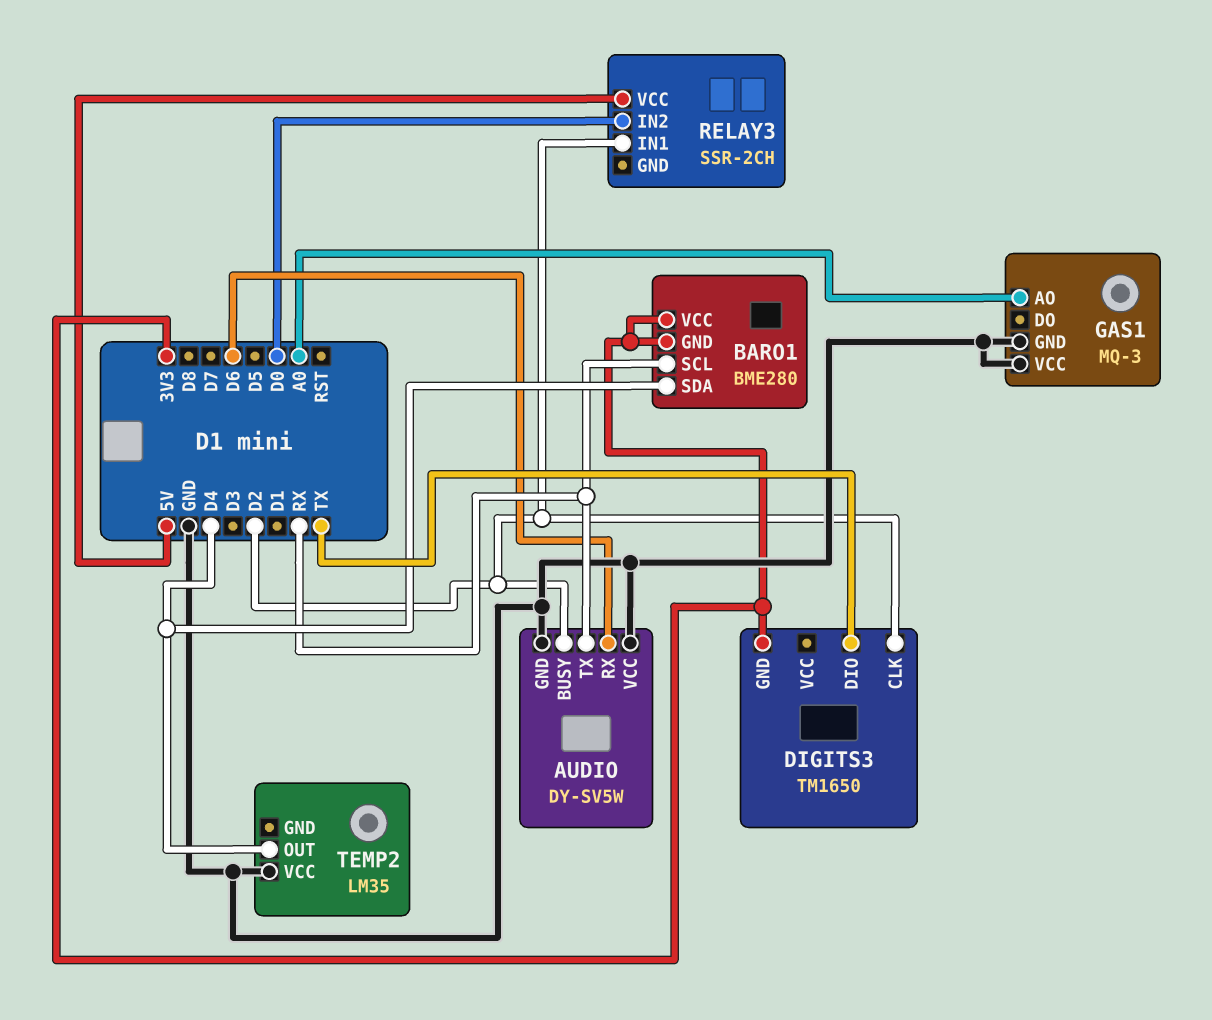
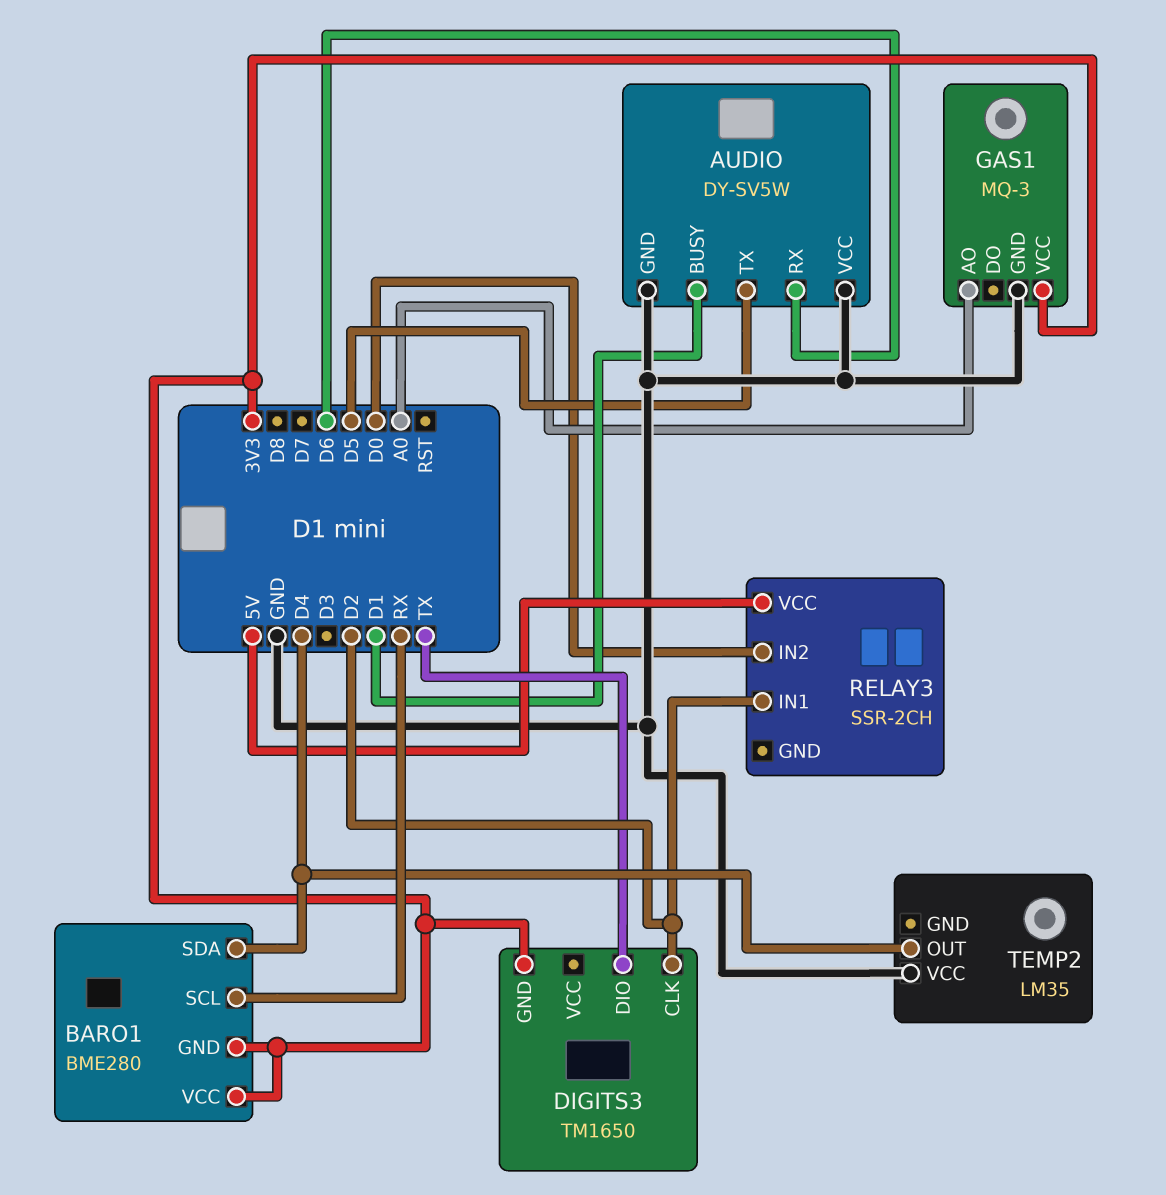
AUDIO pin BUSY: D2 -> D1
AUDIO pin TX: RX -> D5
GAS1 pin VCC: GND -> 3V3

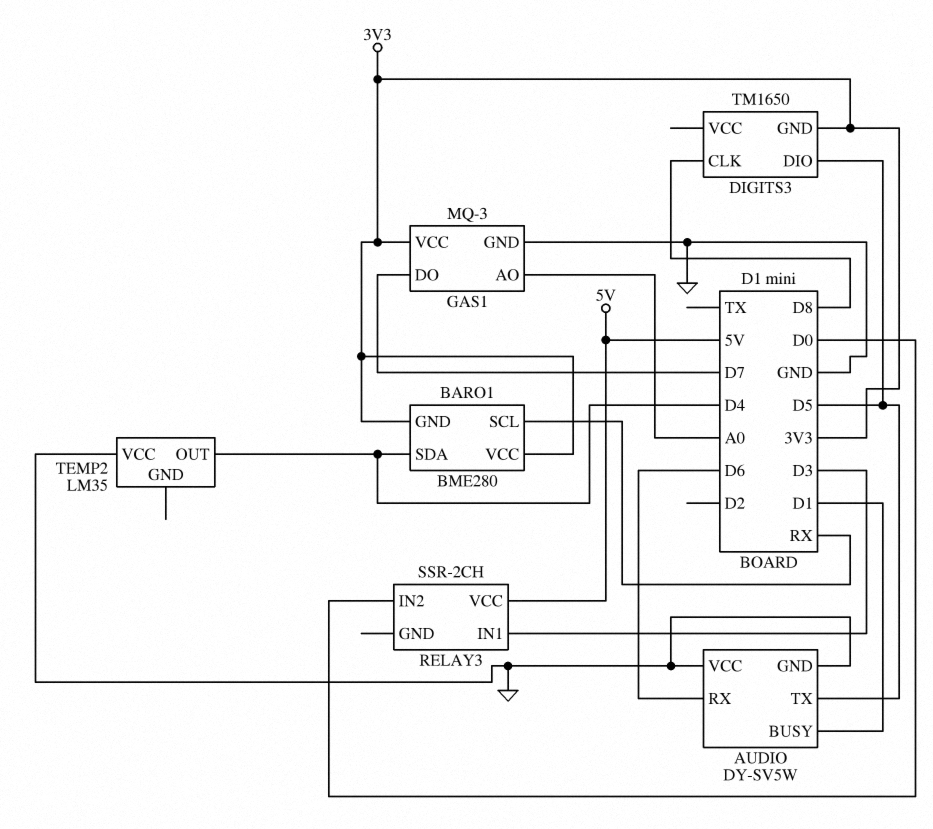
DIGITS3 pin CLK: D2 -> D8
DIGITS3 pin DIO: TX -> D5
GAS1 pin DO: none -> D7
RELAY3 pin IN1: D2 -> D3

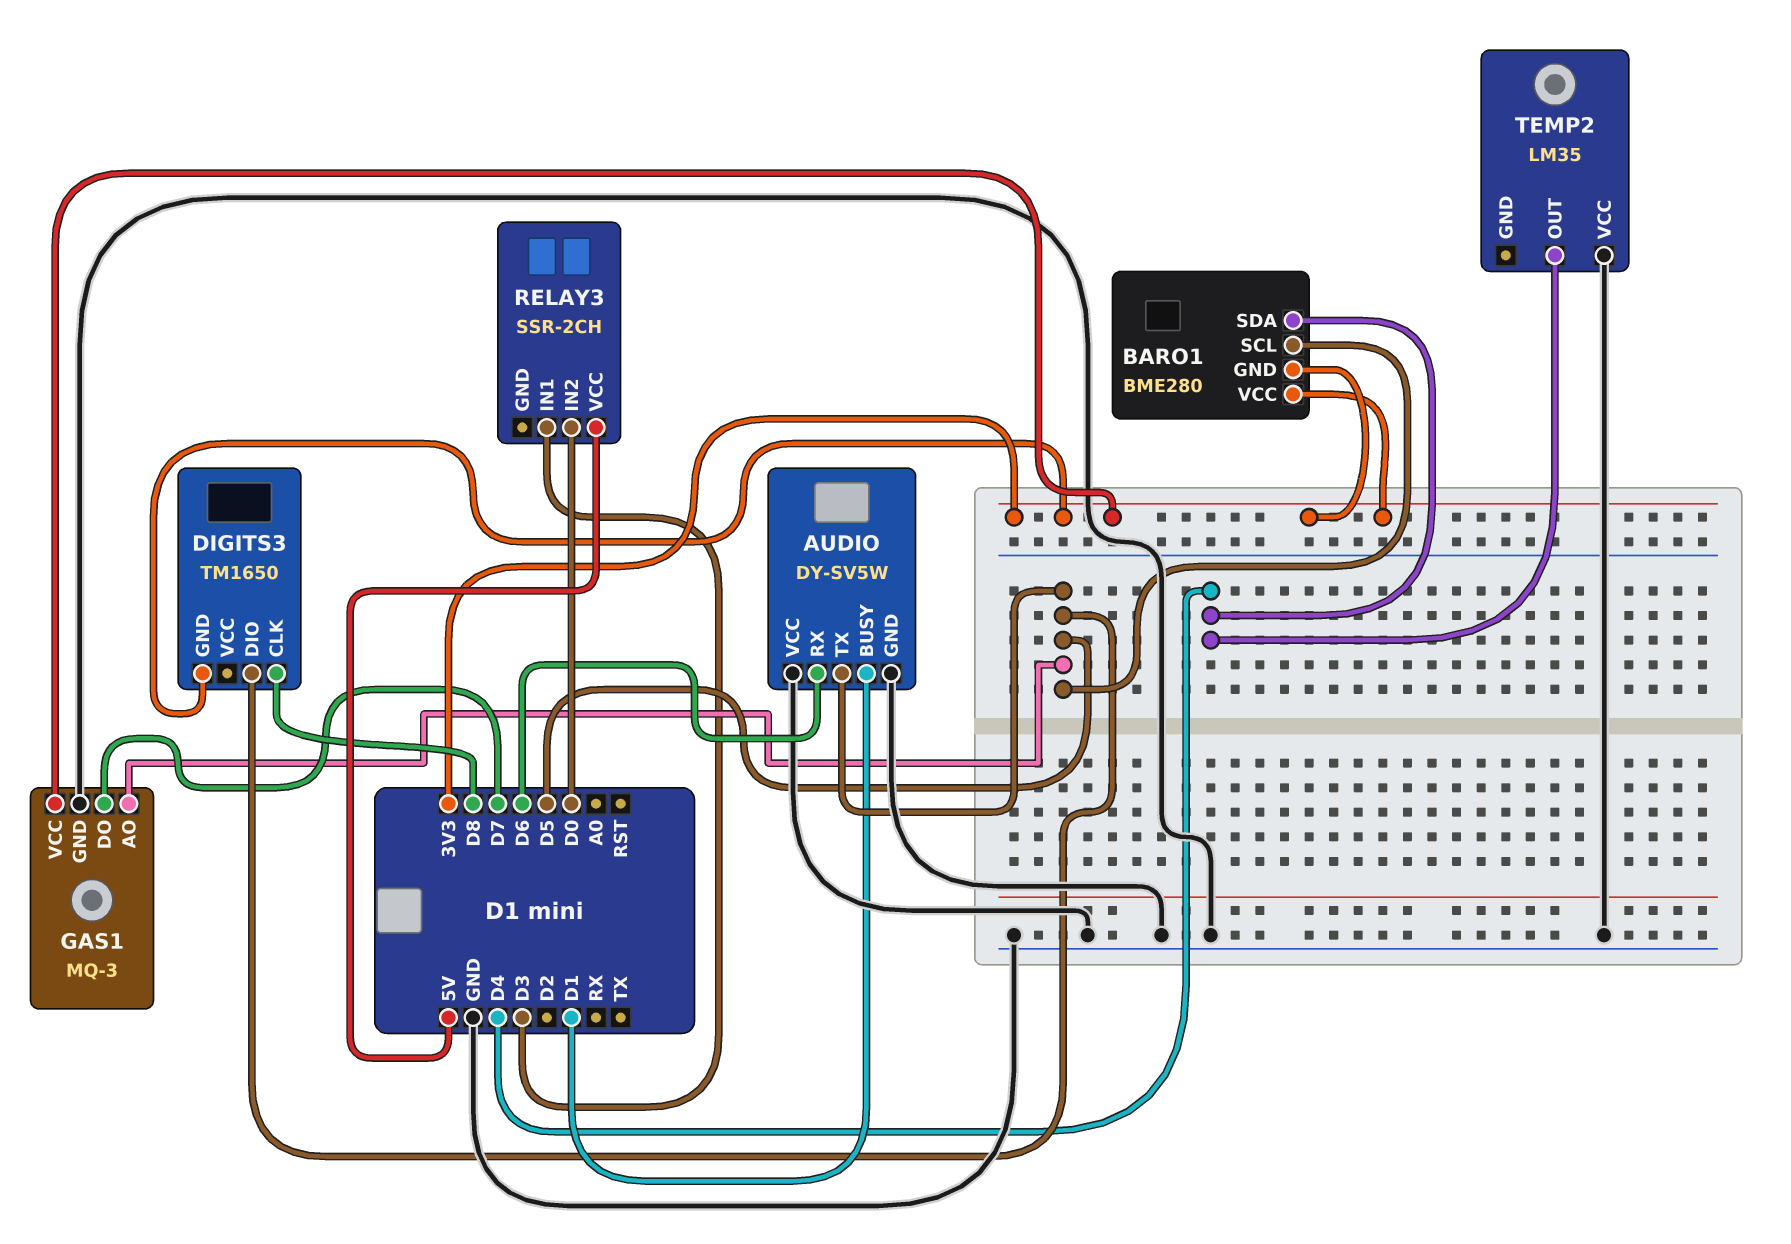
BARO1 pin SCL: RX -> D5
GAS1 pin AO: A0 -> D5

